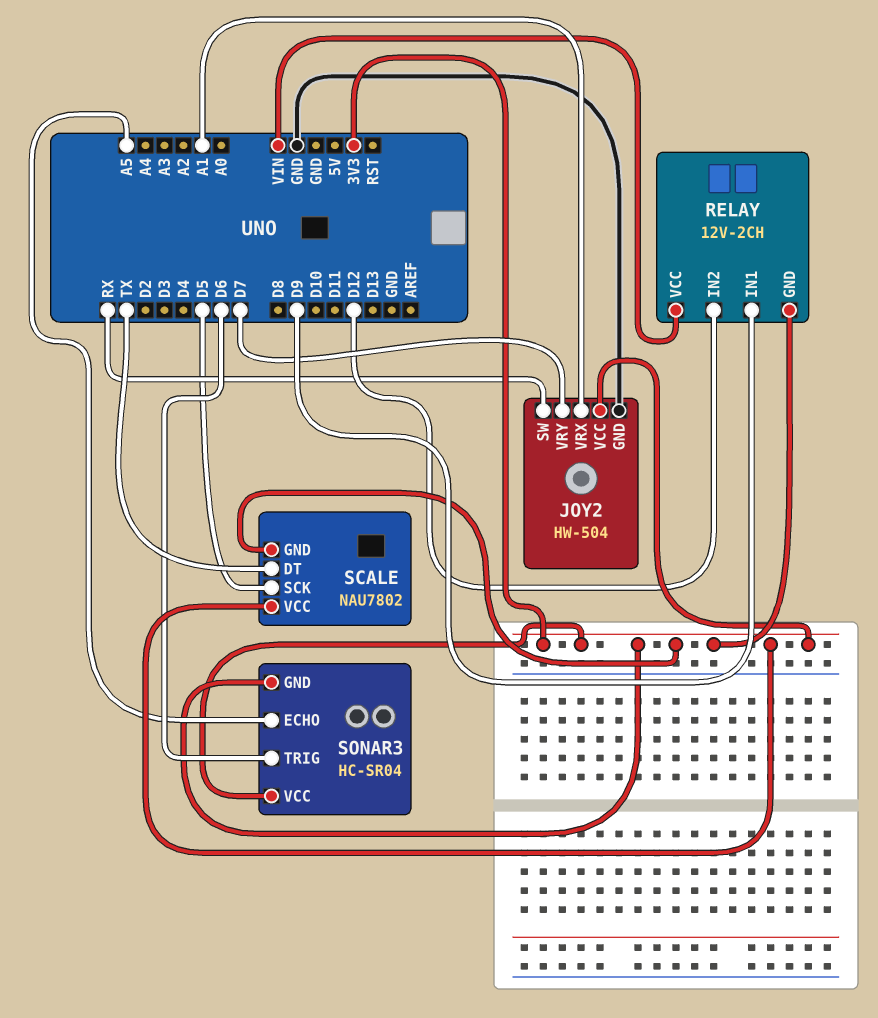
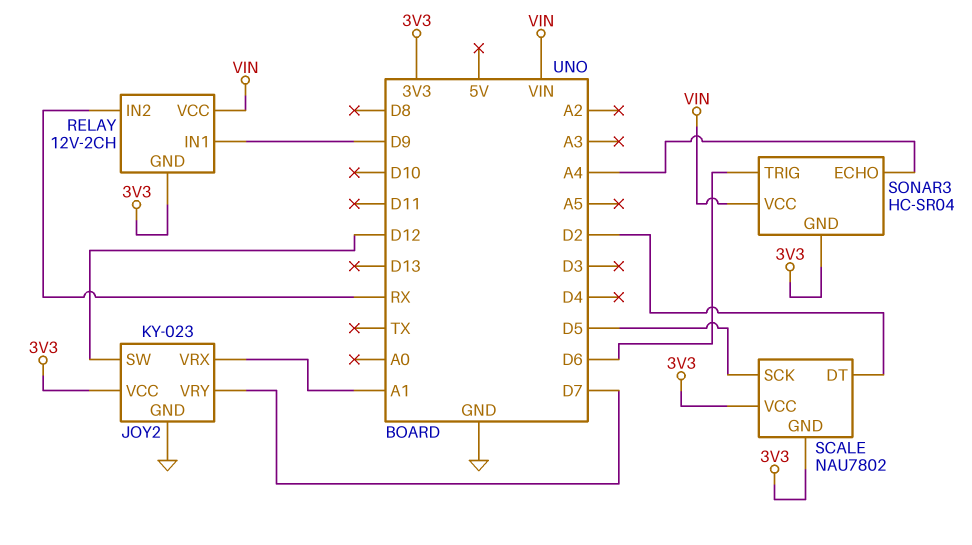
JOY2: HW-504 -> KY-023
JOY2 pin SW: RX -> D12
RELAY pin IN2: D12 -> RX
SCALE pin DT: TX -> D2
SONAR3 pin ECHO: A5 -> A4
SONAR3 pin VCC: 3V3 -> VIN

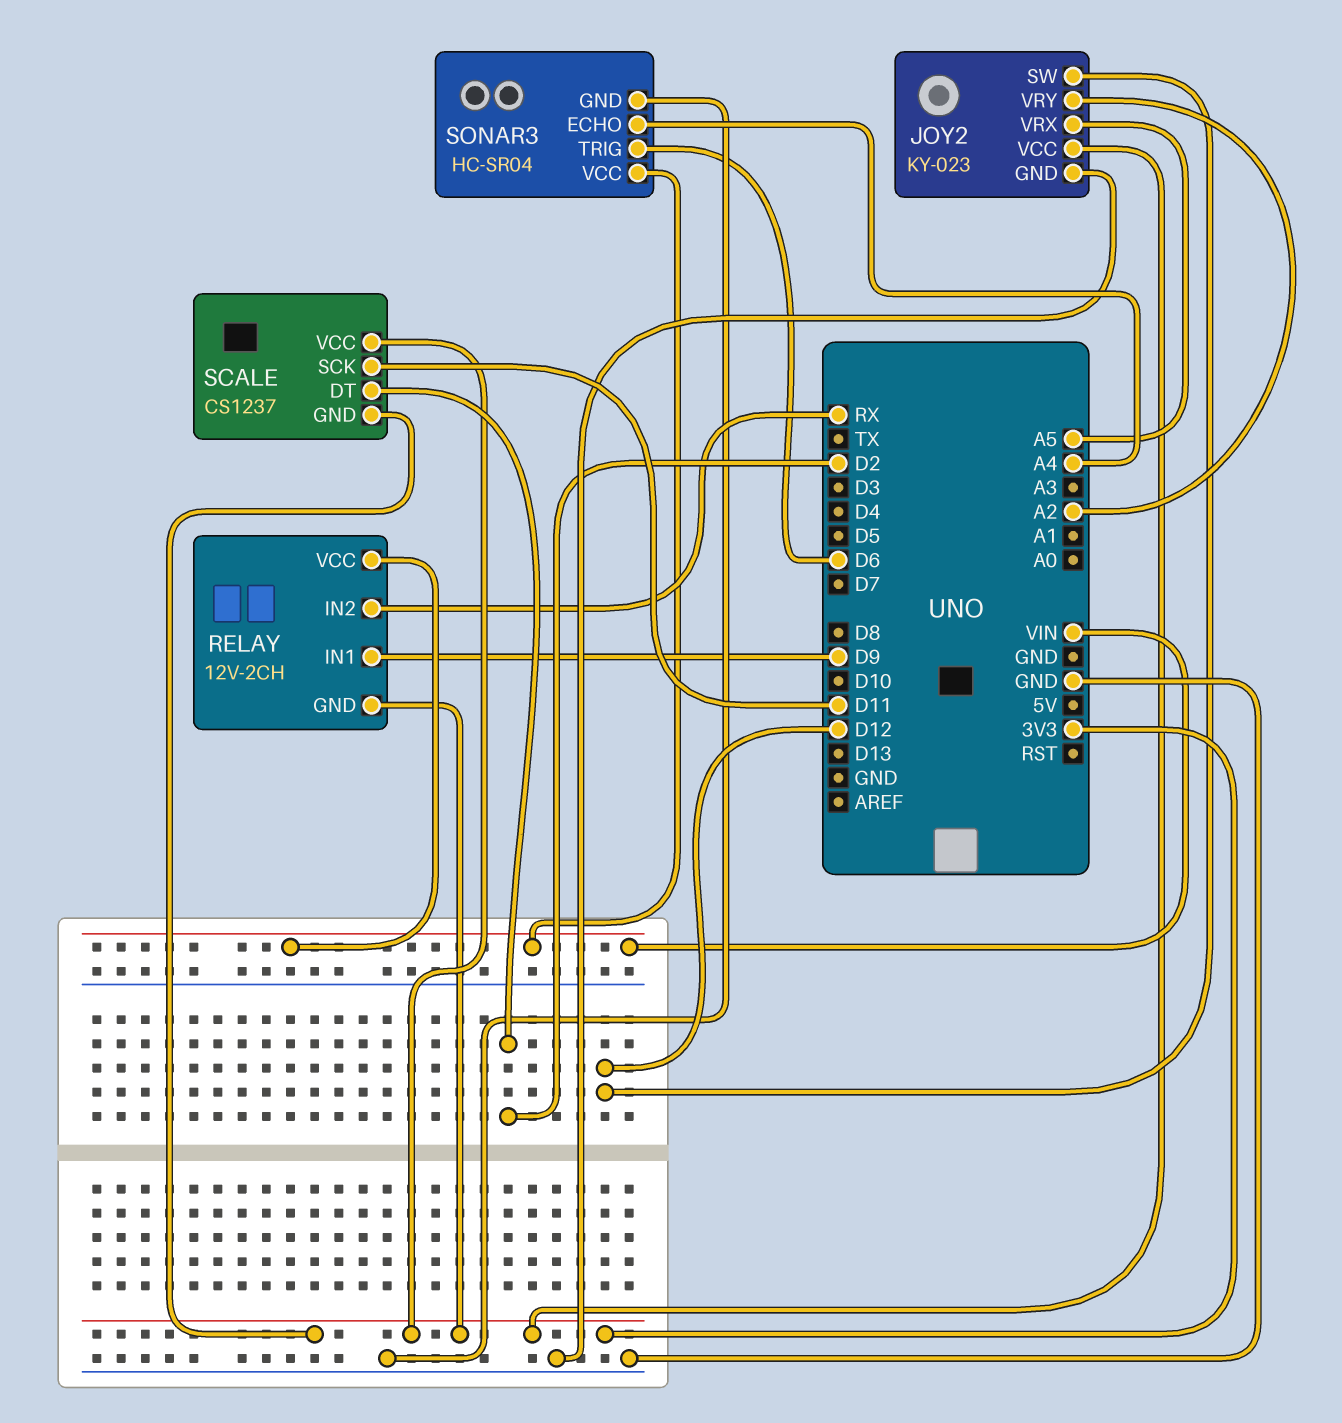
JOY2 pin VRX: A1 -> A5
JOY2 pin VRY: D7 -> A2
SCALE: NAU7802 -> CS1237
SCALE pin SCK: D5 -> D11
SONAR3 pin GND: 3V3 -> GND

